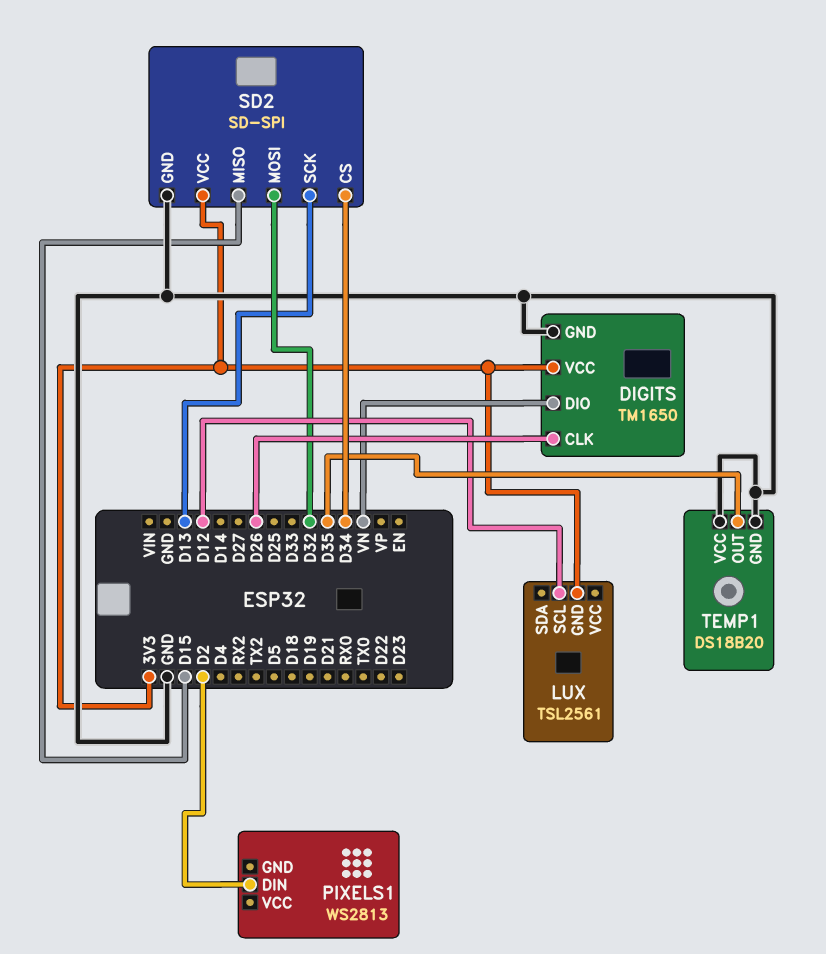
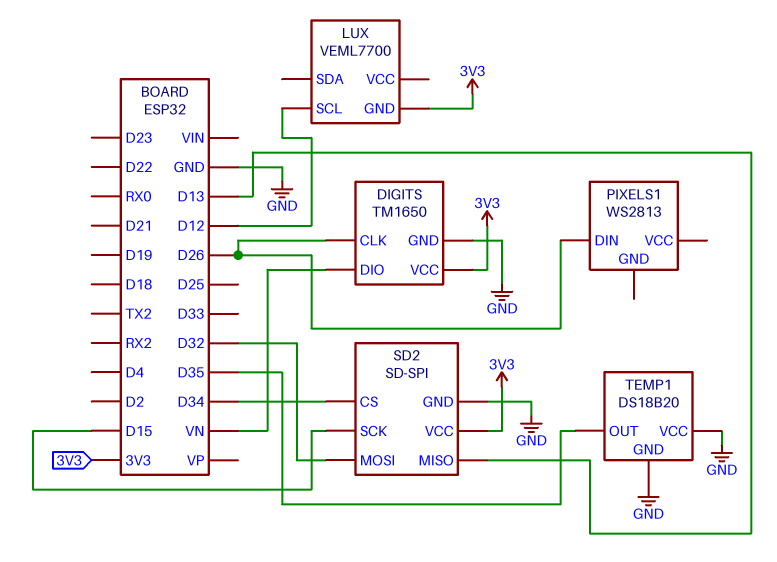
LUX: TSL2561 -> VEML7700
PIXELS1 pin DIN: D2 -> D26
SD2 pin MISO: D15 -> D13
SD2 pin SCK: D13 -> D15

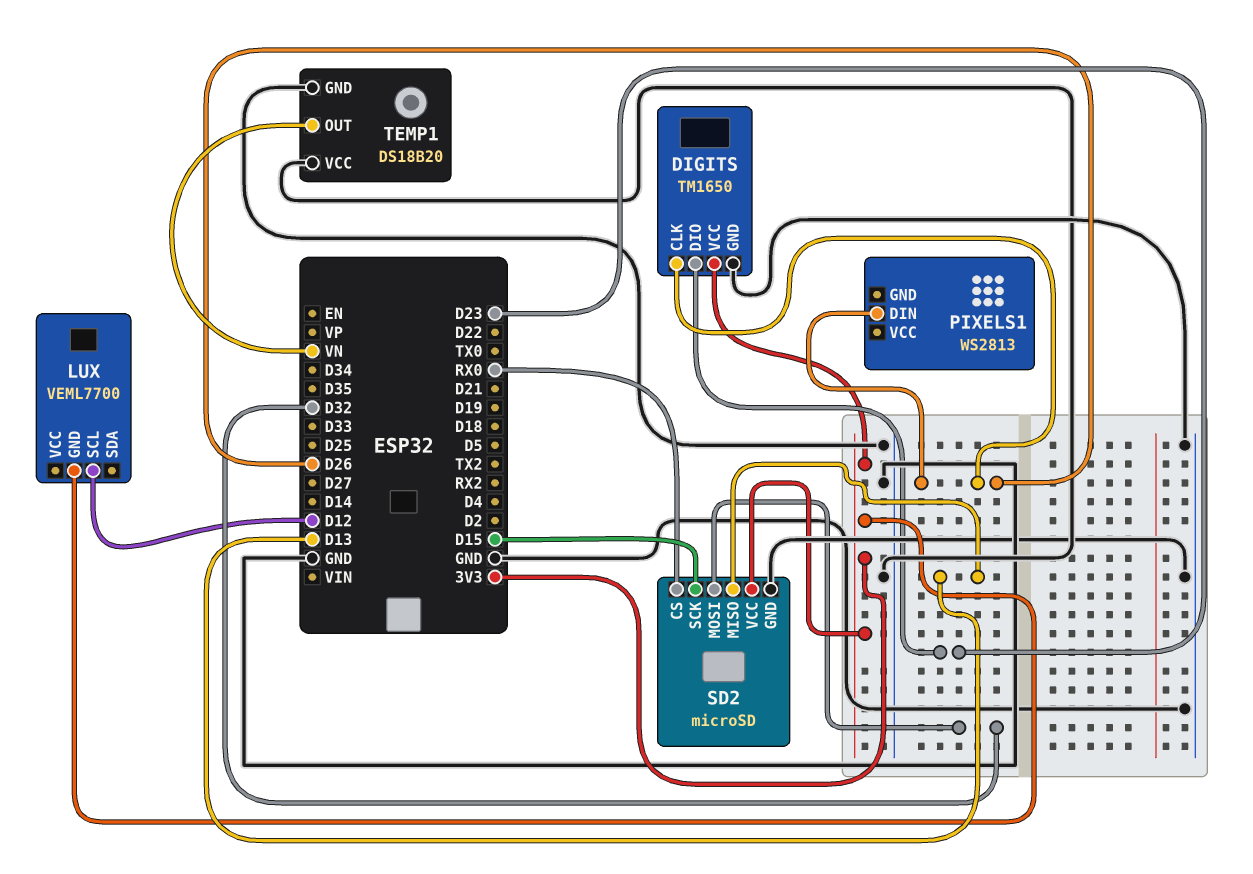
DIGITS pin DIO: VN -> D23
SD2: SD-SPI -> microSD
SD2 pin CS: D34 -> RX0
TEMP1 pin OUT: D35 -> VN

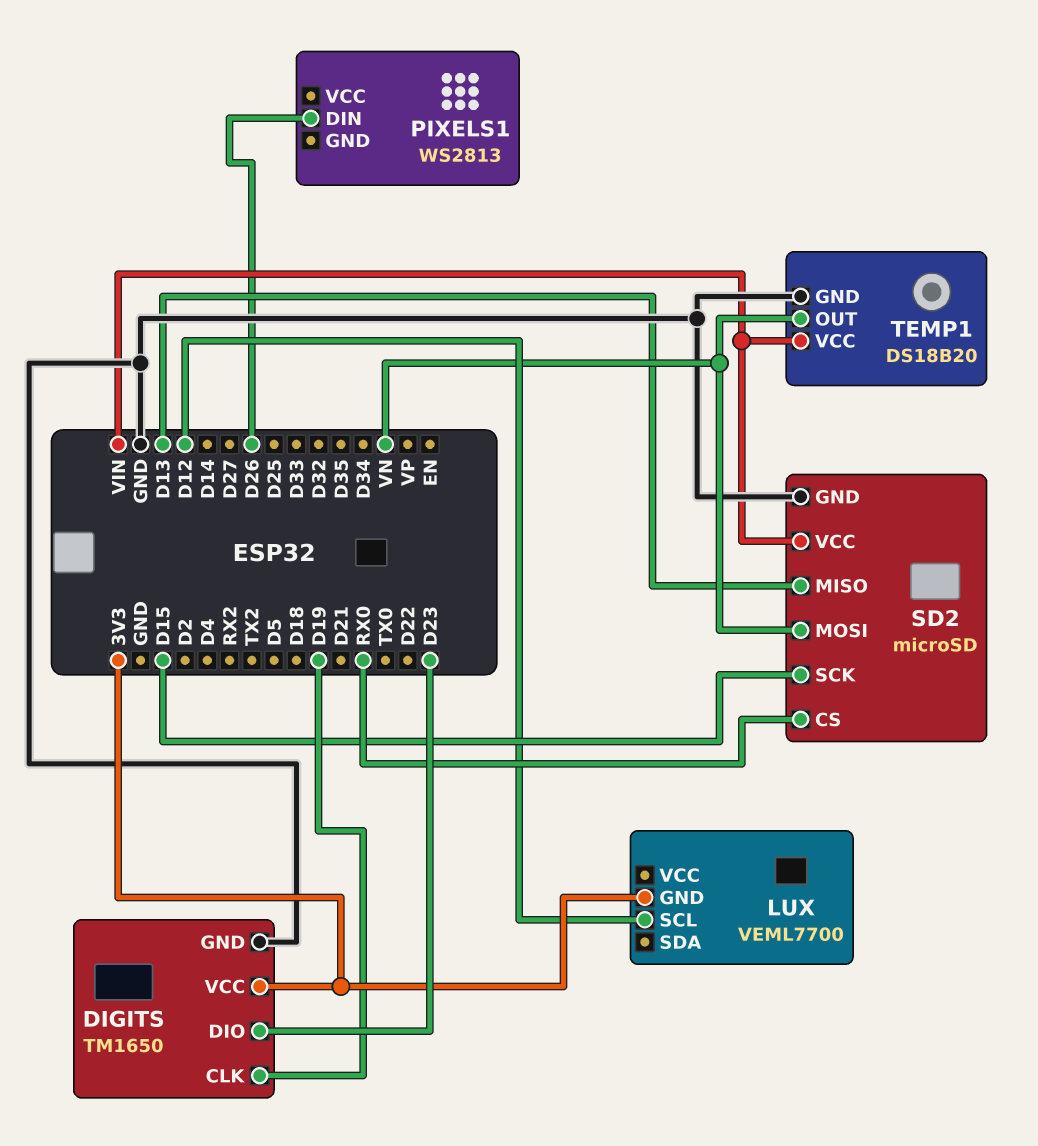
DIGITS pin CLK: D26 -> D19
SD2 pin MOSI: D32 -> VN
SD2 pin VCC: 3V3 -> VIN
TEMP1 pin VCC: GND -> VIN

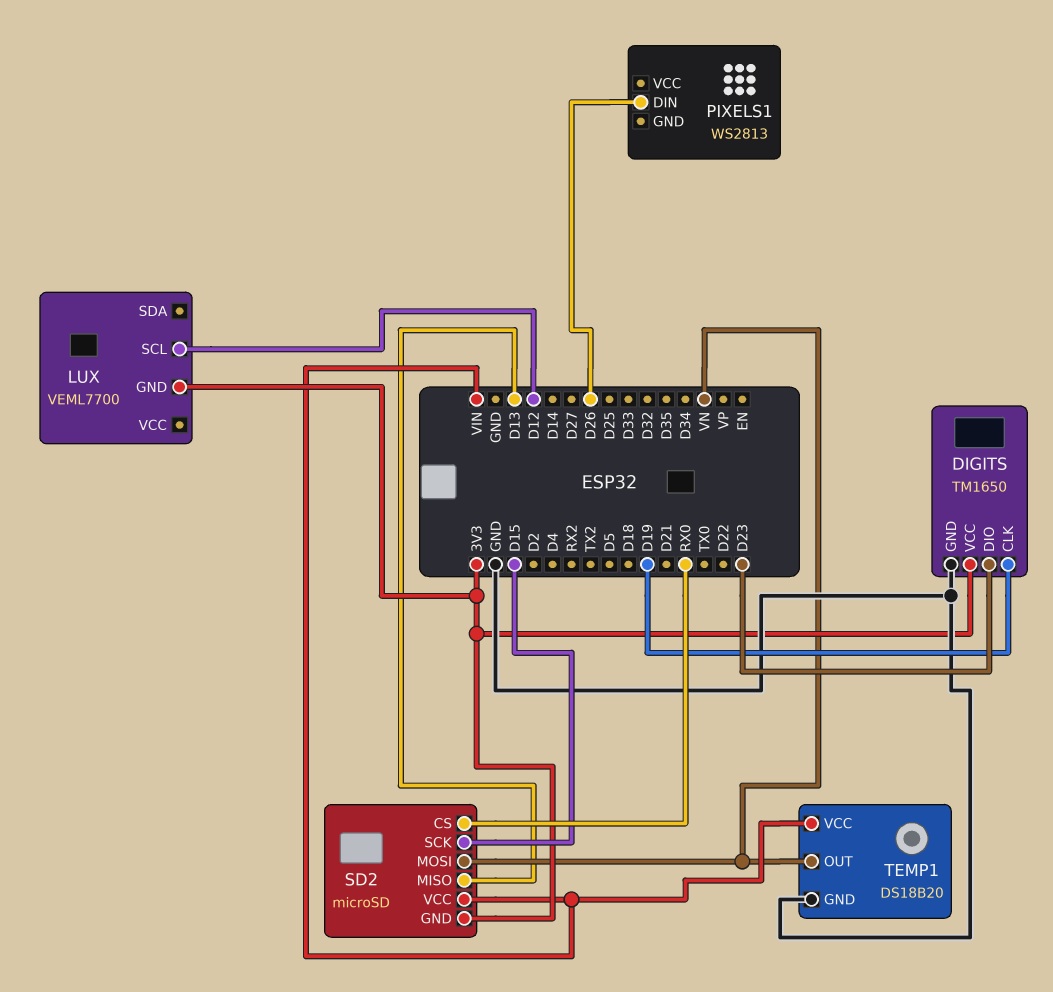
SD2 pin GND: GND -> 3V3

